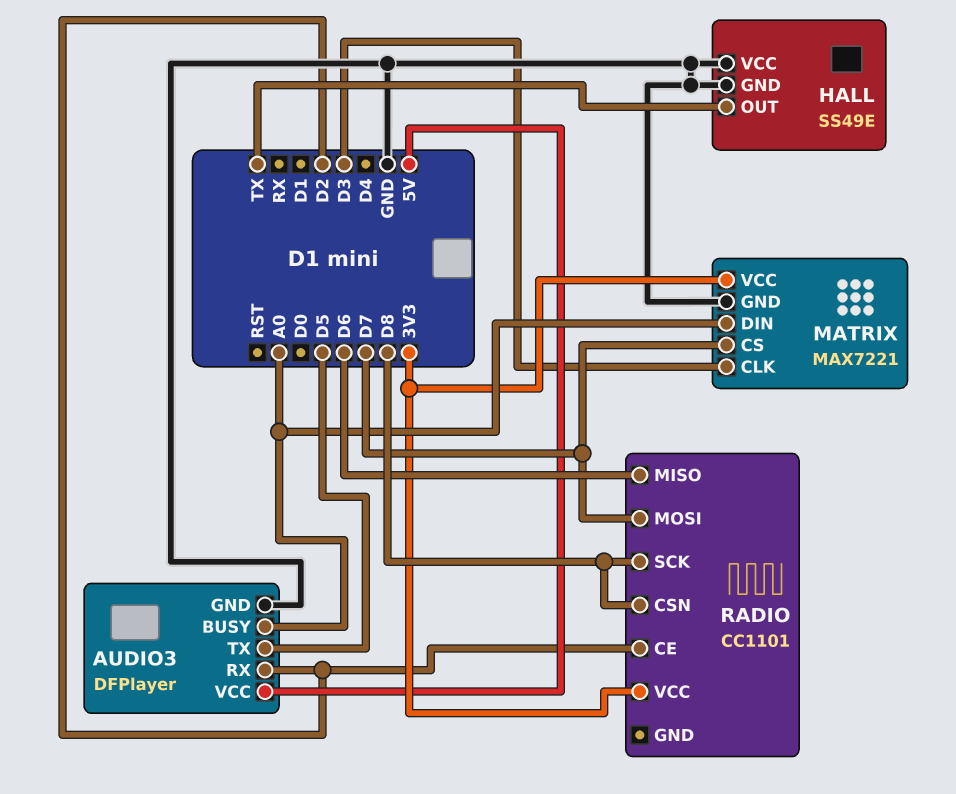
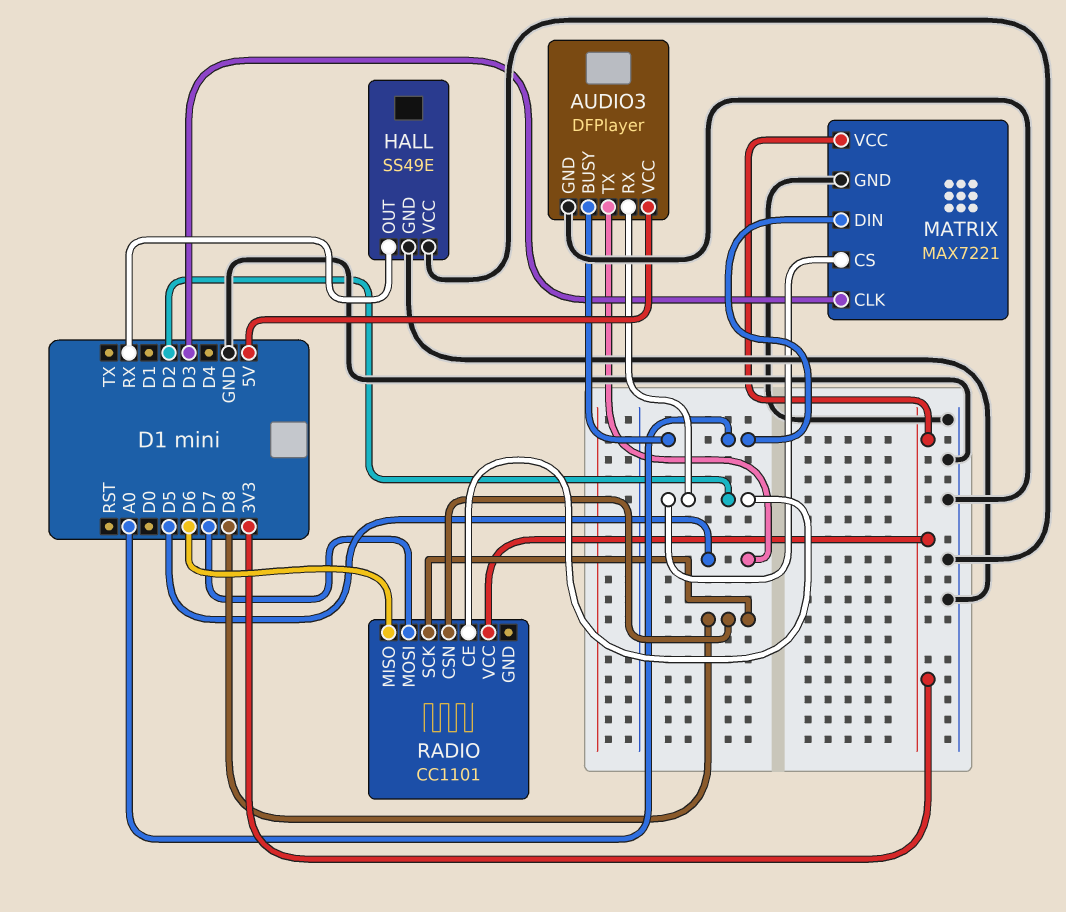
HALL pin OUT: TX -> RX
MATRIX pin CS: D7 -> D2

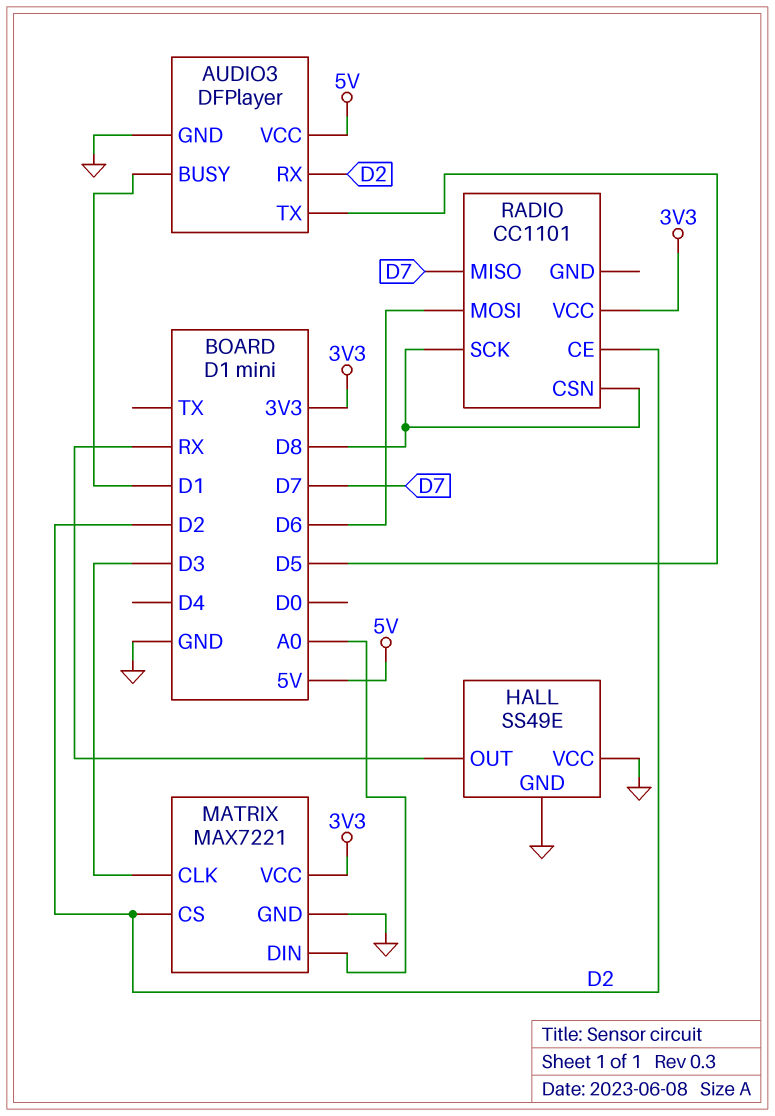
AUDIO3 pin BUSY: A0 -> D1
RADIO pin MISO: D6 -> D7
RADIO pin MOSI: D7 -> D6

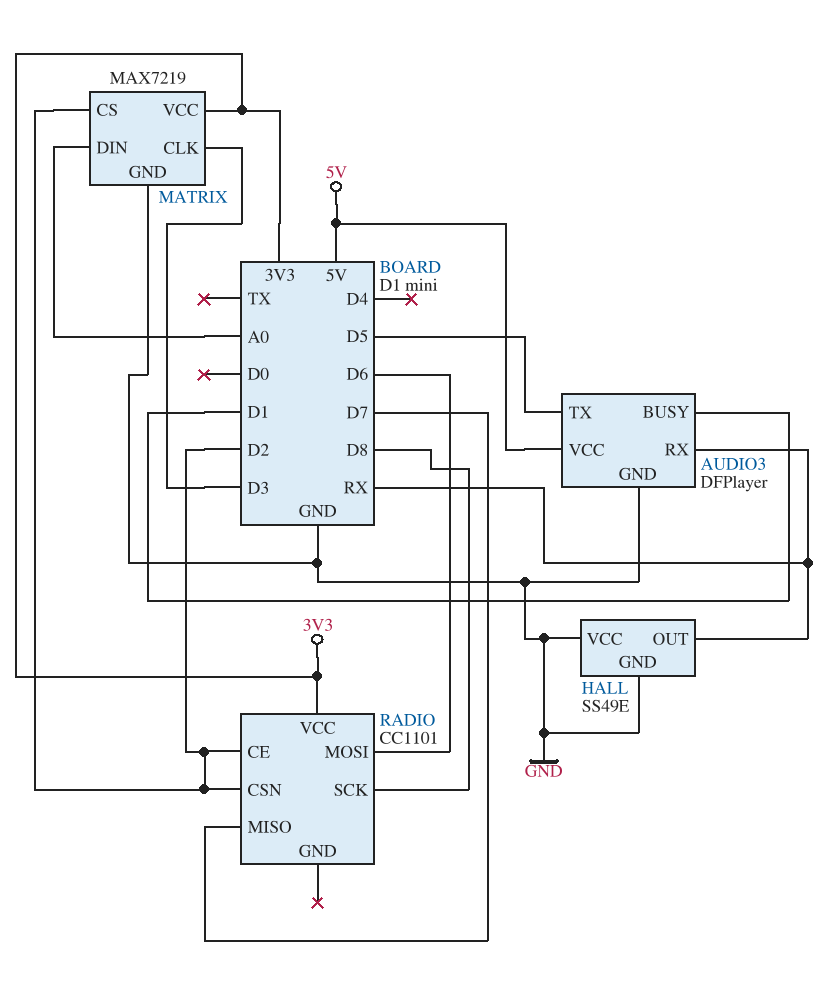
AUDIO3 pin RX: D2 -> RX
MATRIX: MAX7221 -> MAX7219
RADIO pin CSN: D8 -> D2

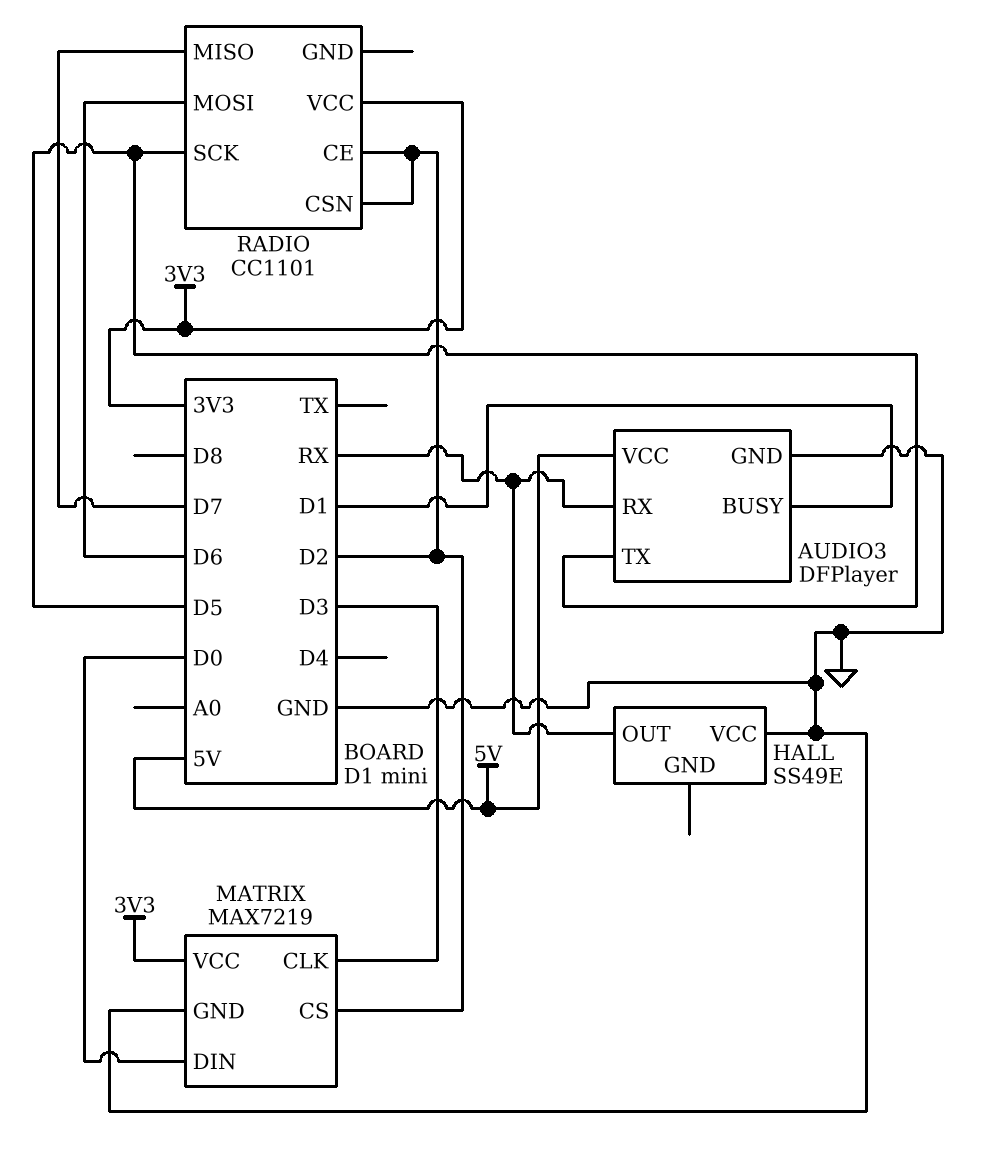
HALL pin GND: GND -> none
MATRIX pin DIN: A0 -> D0
RADIO pin SCK: D8 -> D5

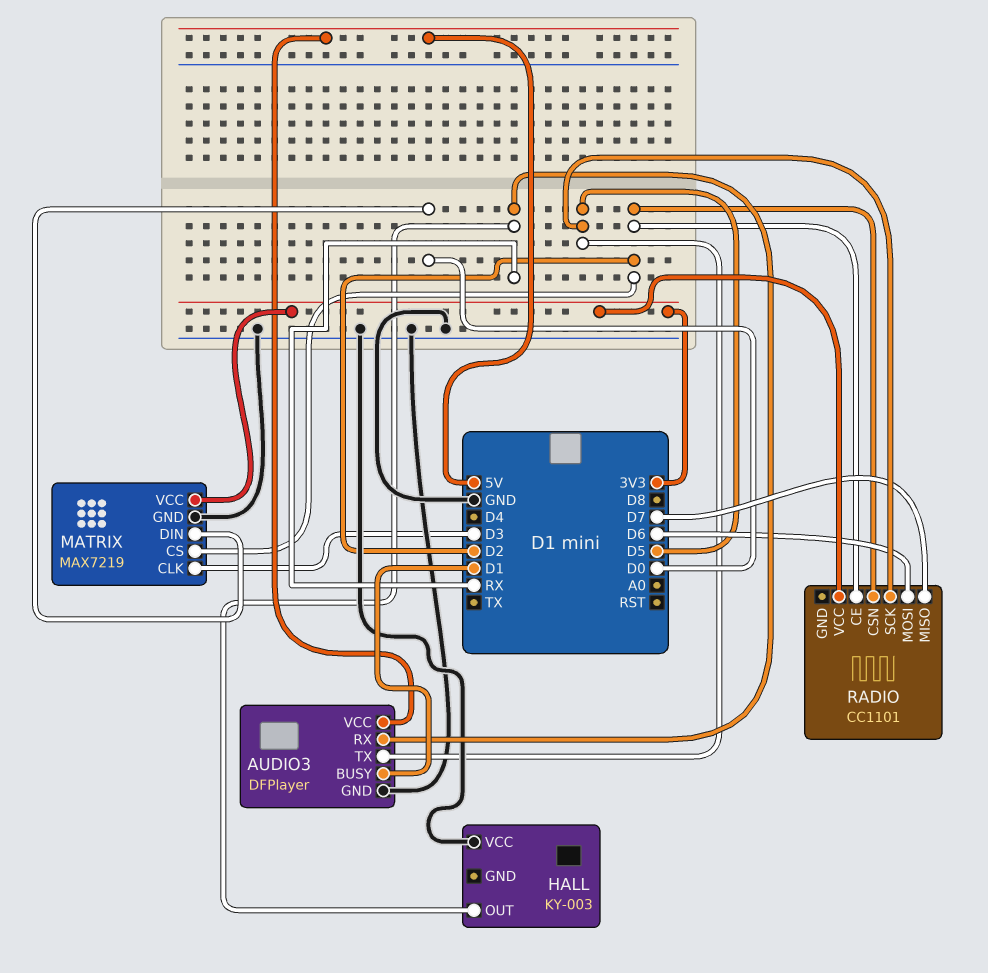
HALL: SS49E -> KY-003

